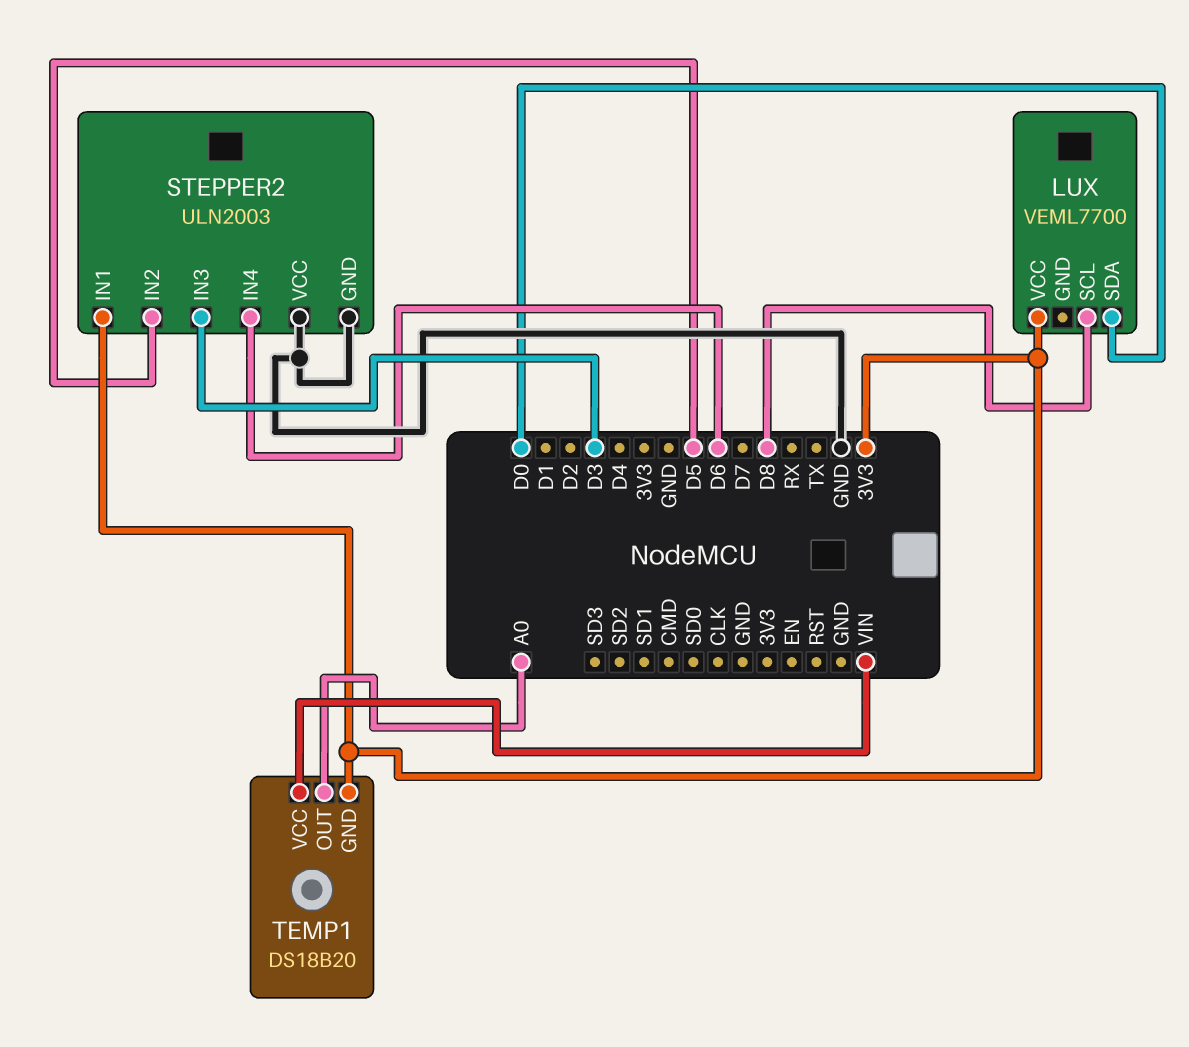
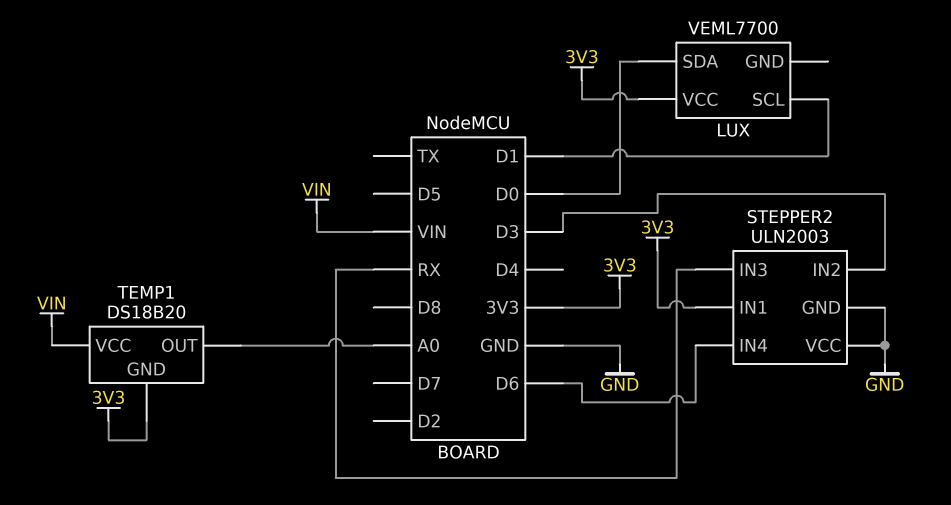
LUX pin SCL: D8 -> D1
STEPPER2 pin IN2: D5 -> D3
STEPPER2 pin IN3: D3 -> RX

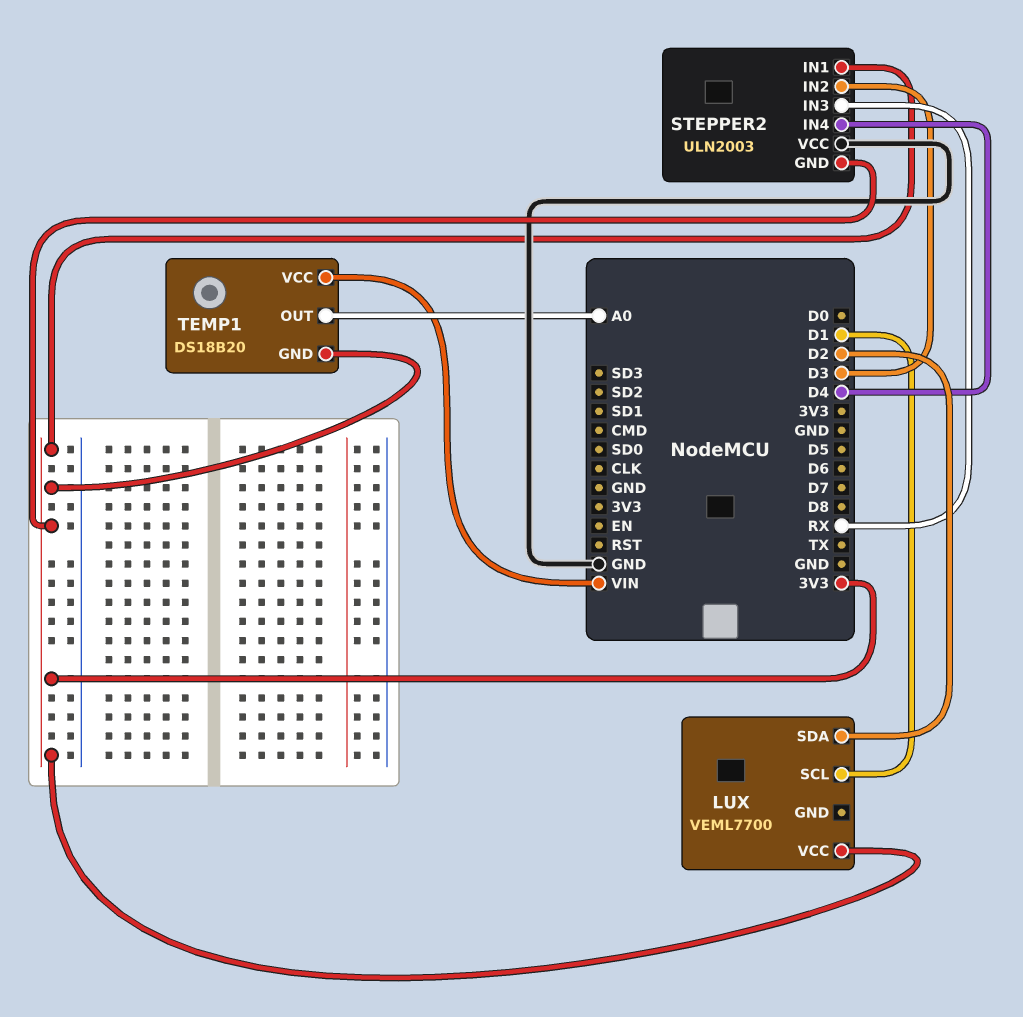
LUX pin SDA: D0 -> D2
STEPPER2 pin GND: GND -> 3V3
STEPPER2 pin IN4: D6 -> D4

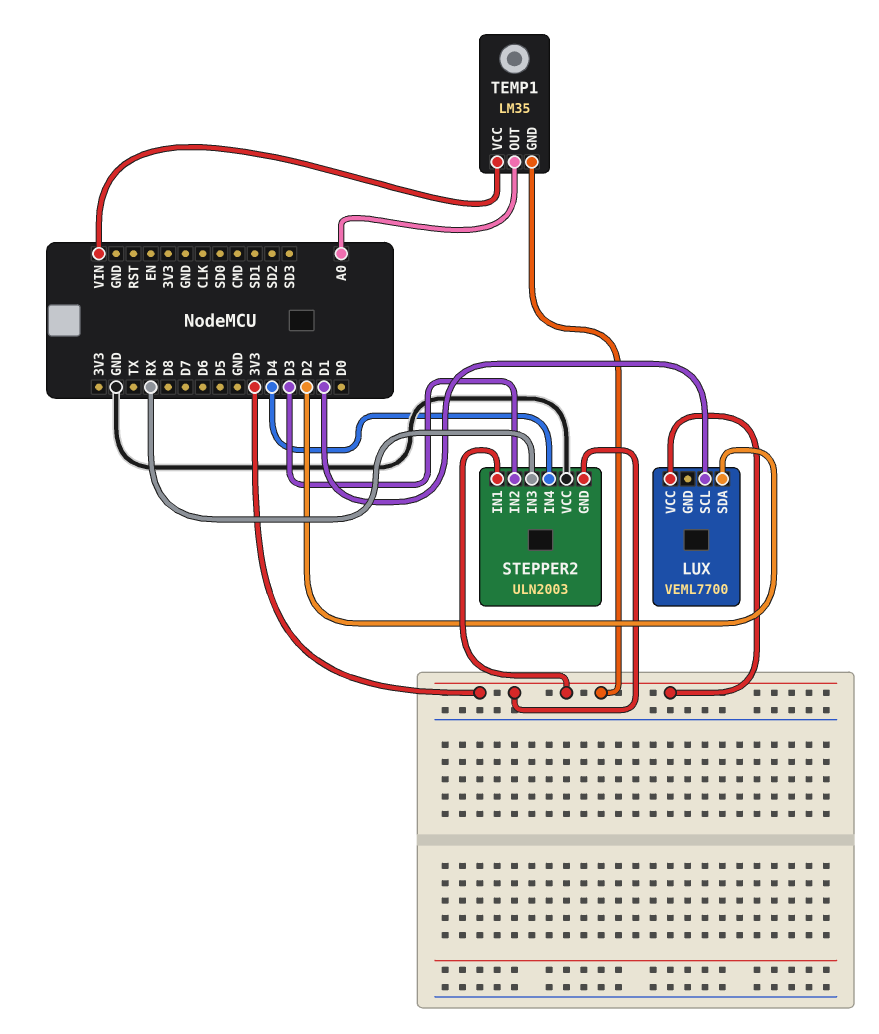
TEMP1: DS18B20 -> LM35

